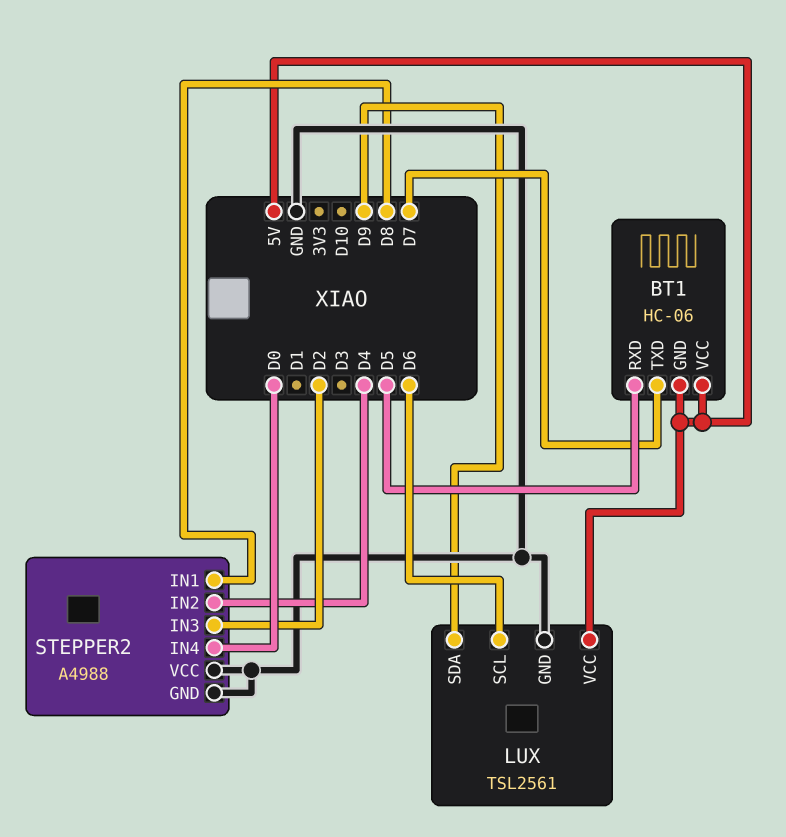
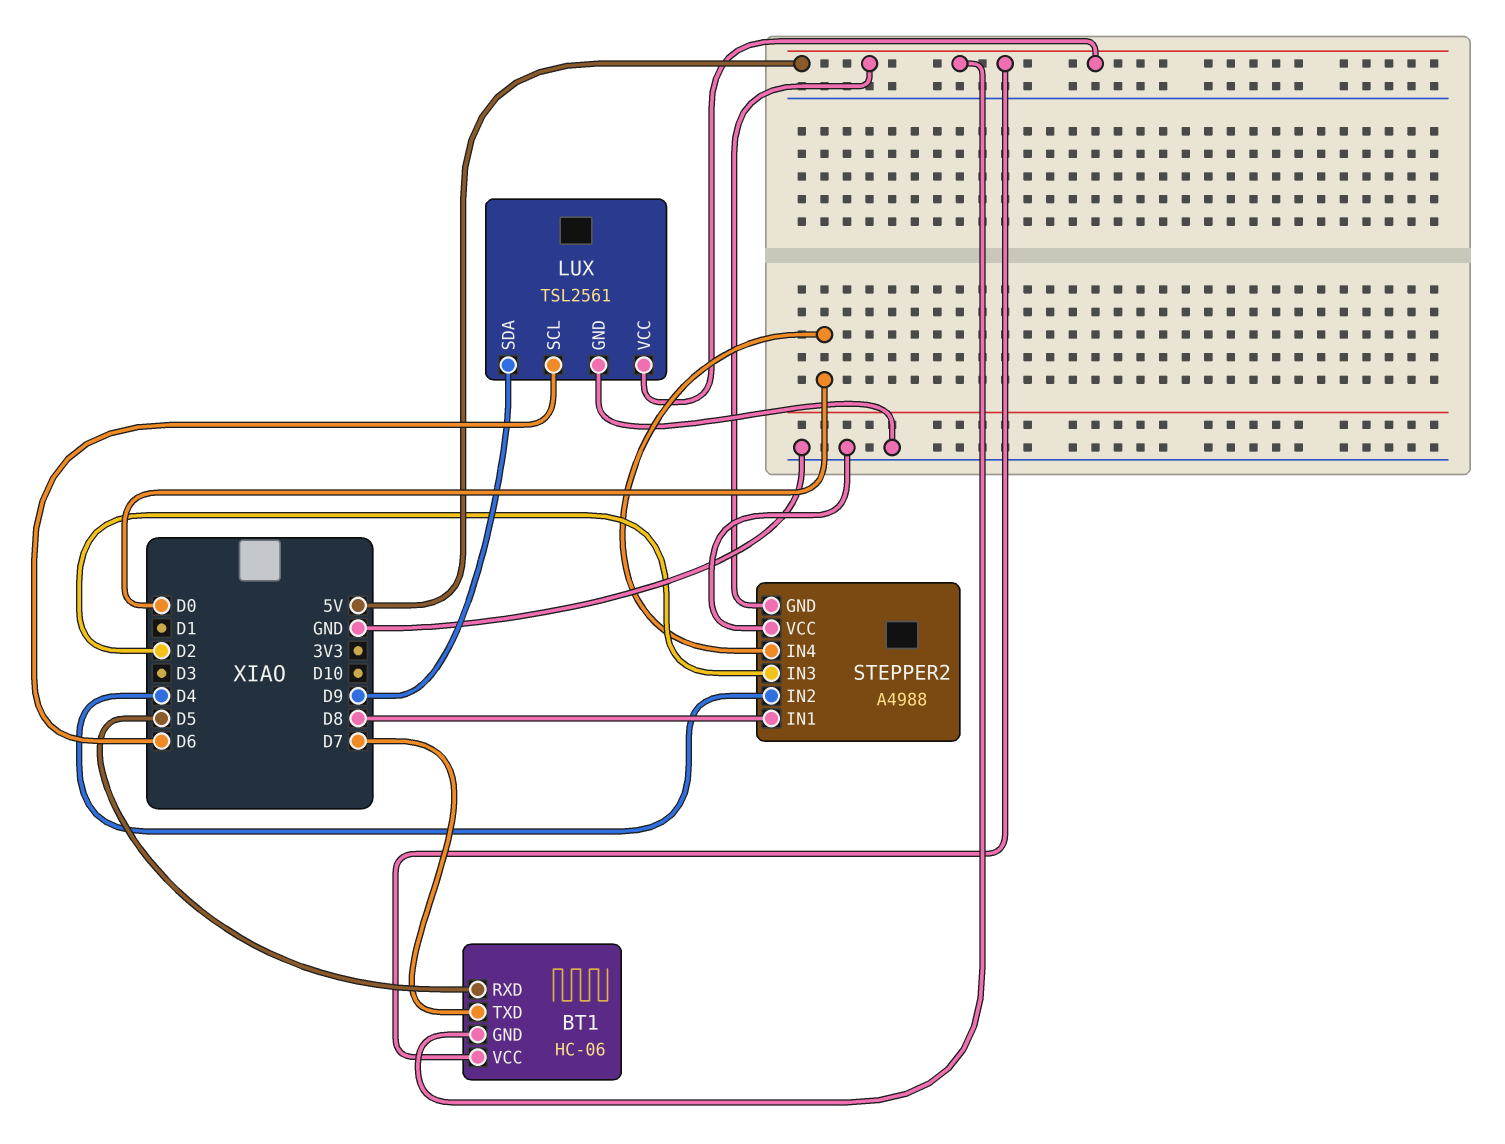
STEPPER2 pin GND: GND -> 5V

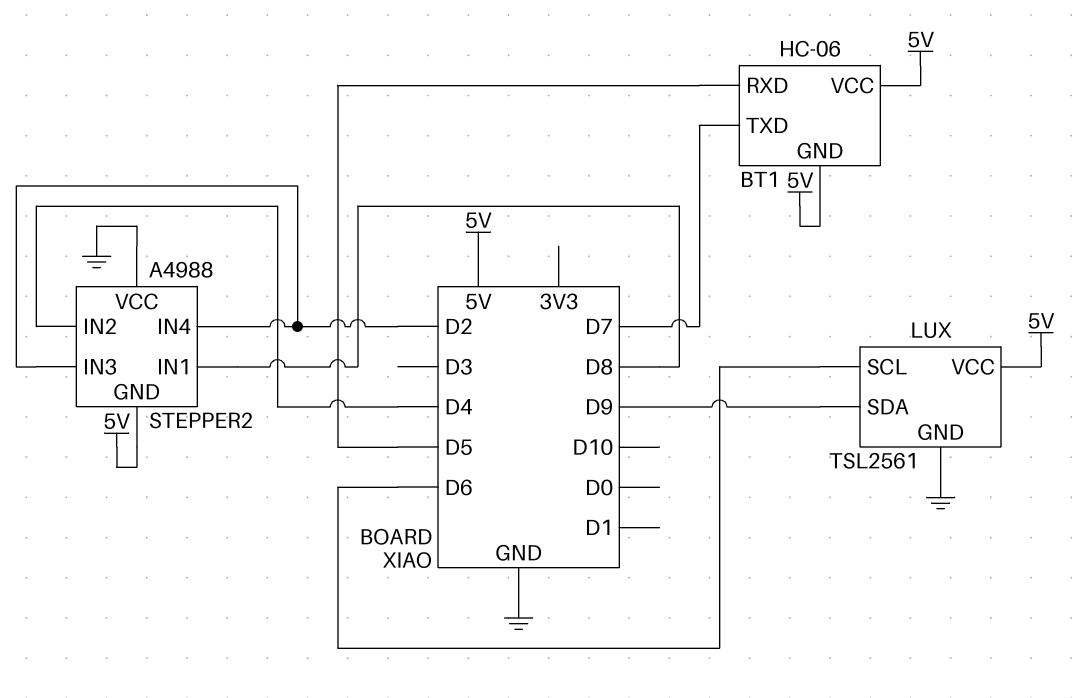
STEPPER2 pin IN4: D0 -> D2

